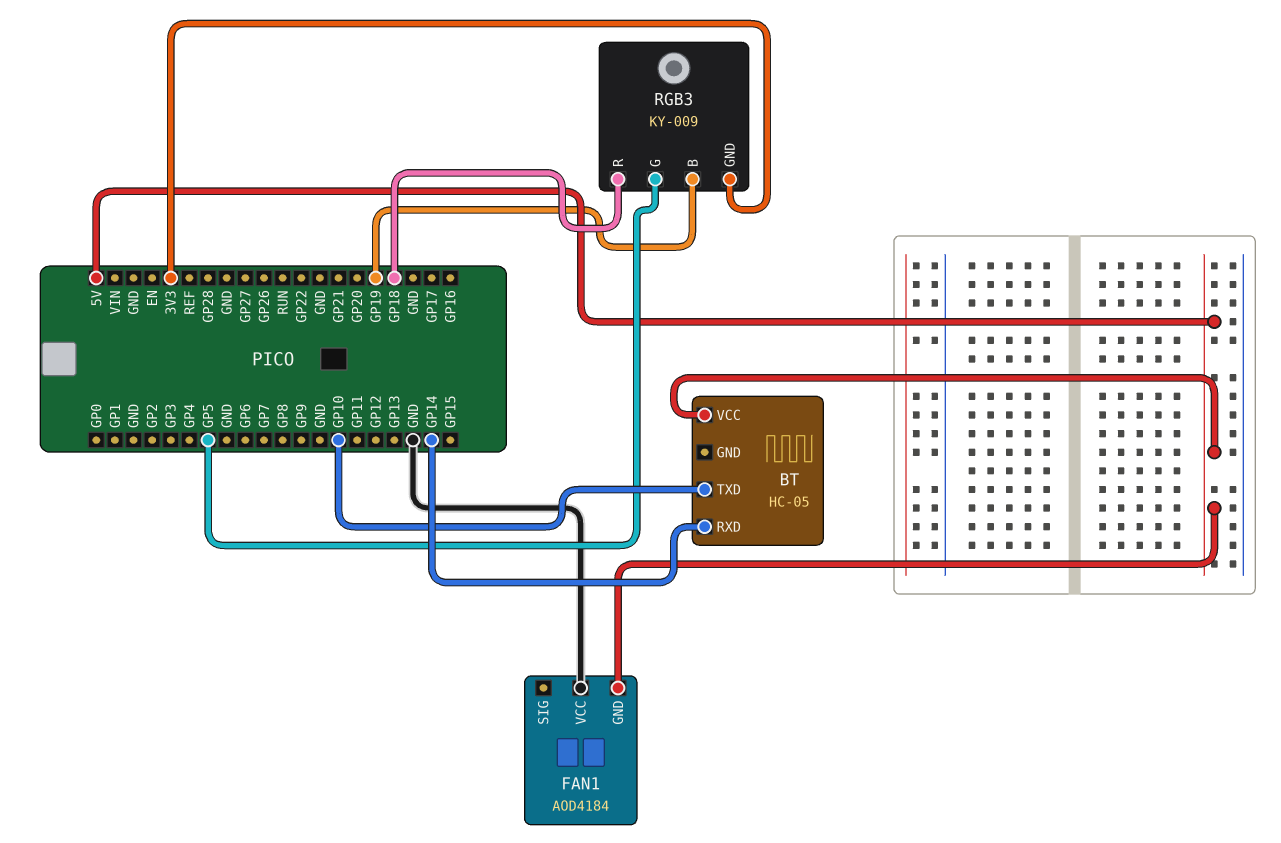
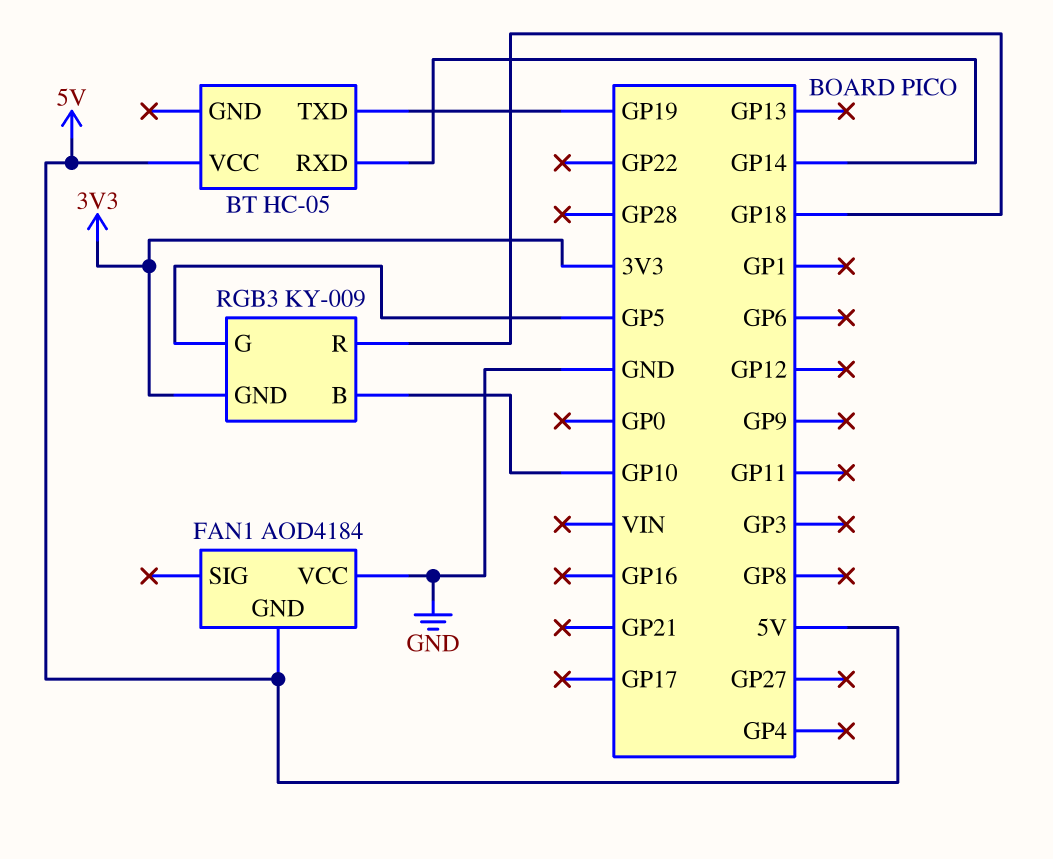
BT pin TXD: GP10 -> GP19
RGB3 pin B: GP19 -> GP10

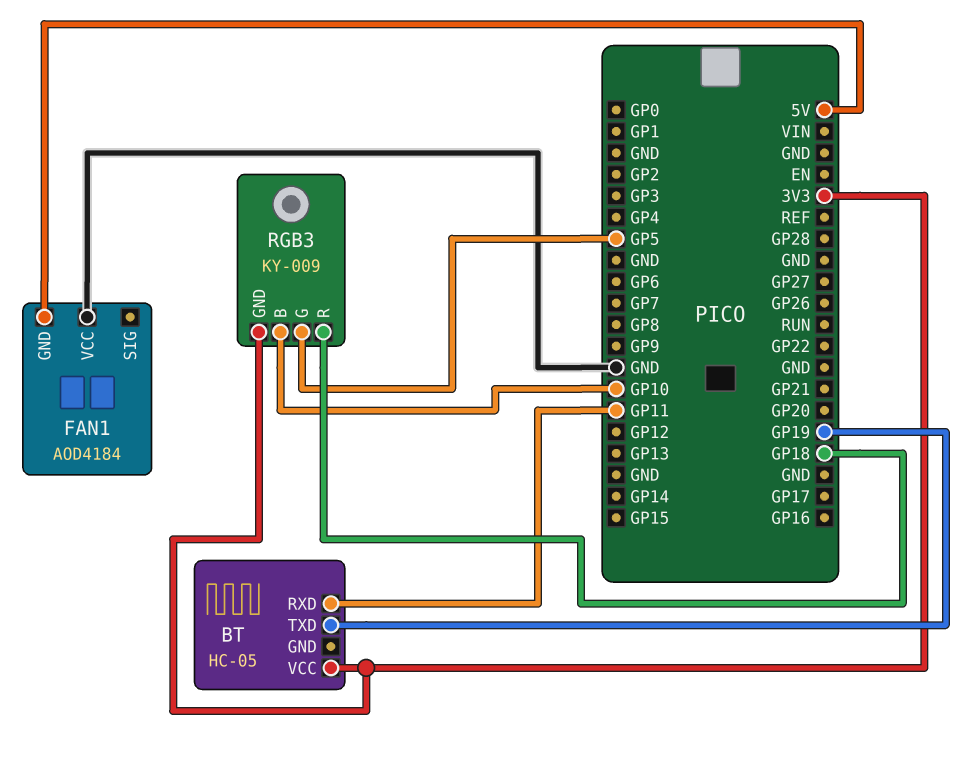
BT pin RXD: GP14 -> GP11
BT pin VCC: 5V -> 3V3

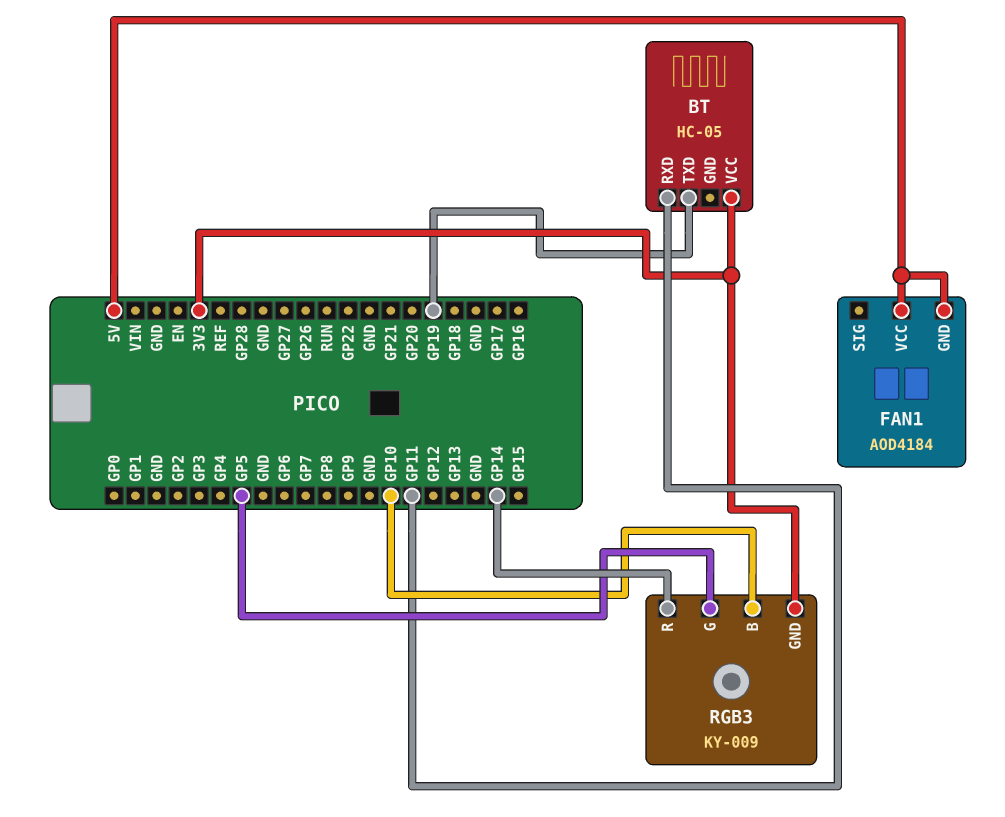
FAN1 pin VCC: GND -> 5V
RGB3 pin R: GP18 -> GP14

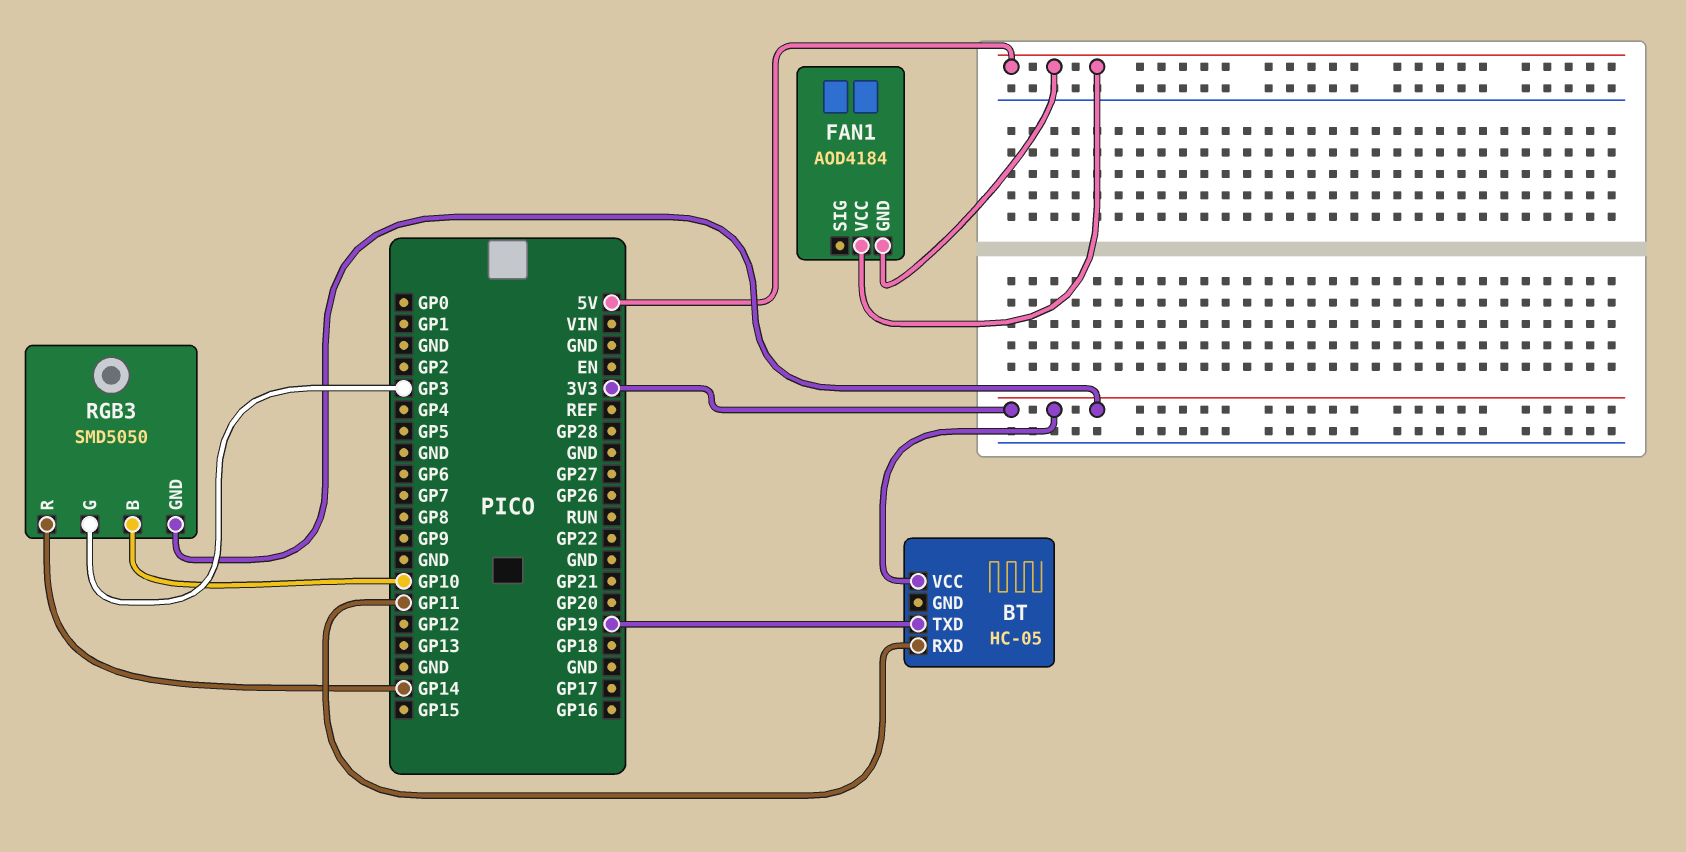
RGB3: KY-009 -> SMD5050
RGB3 pin G: GP5 -> GP3

